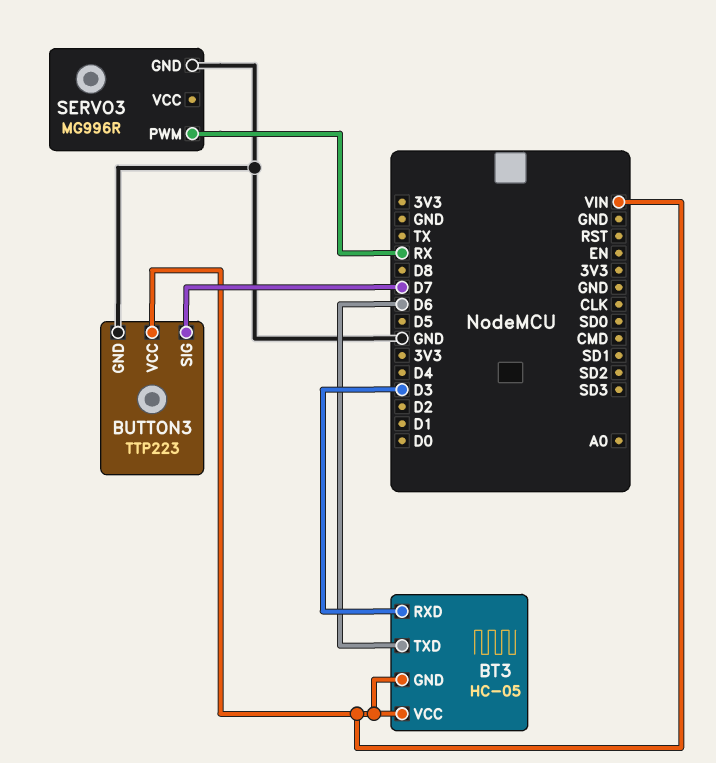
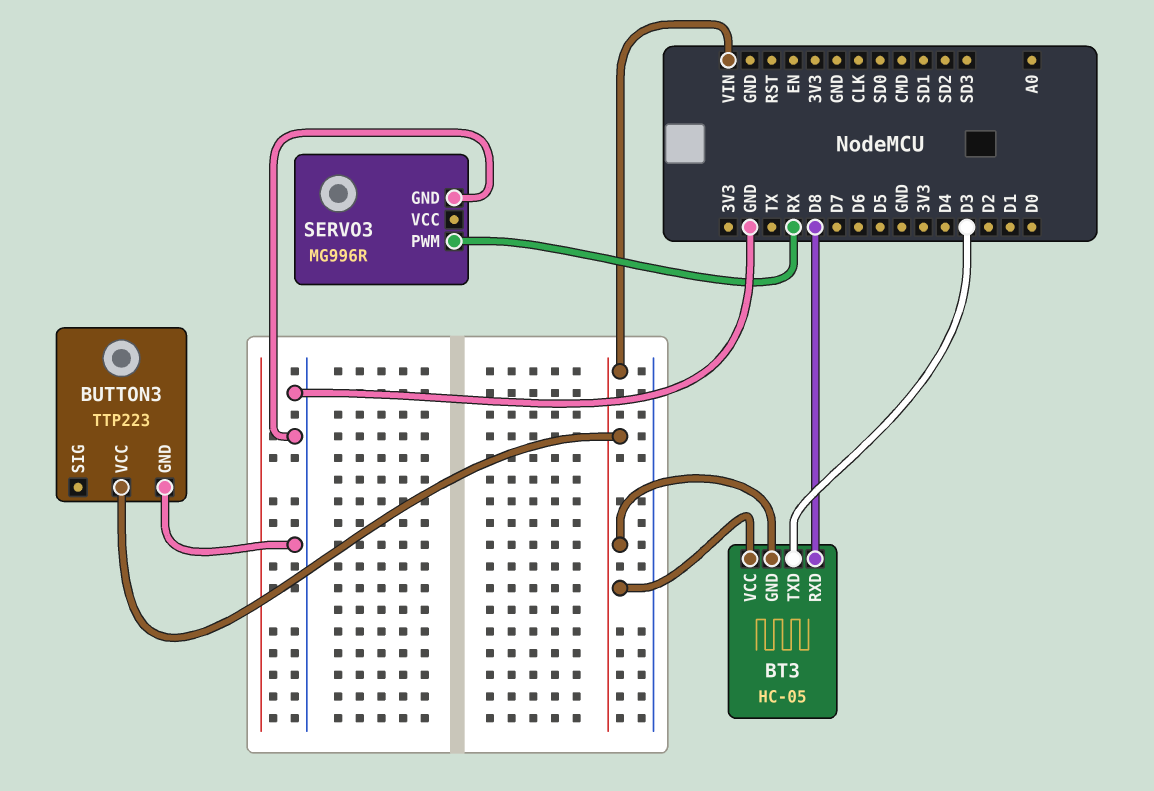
BT3 pin RXD: D3 -> D8
BT3 pin TXD: D6 -> D3
BUTTON3 pin SIG: D7 -> none

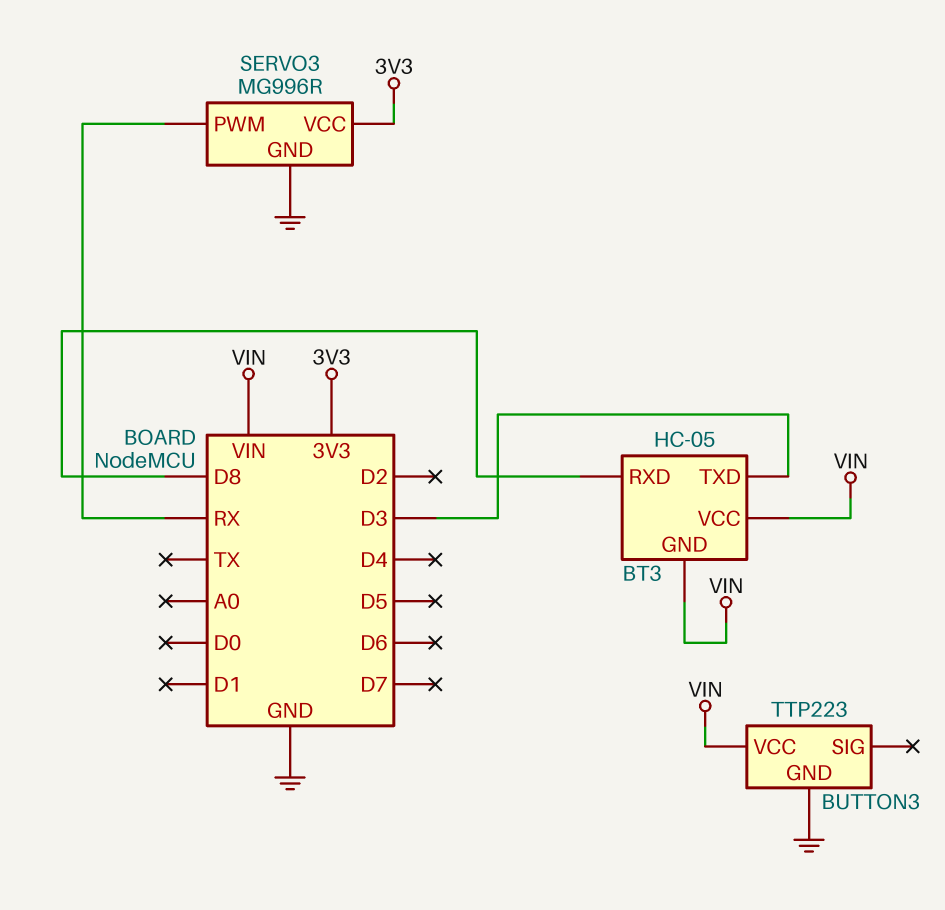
SERVO3 pin VCC: none -> 3V3

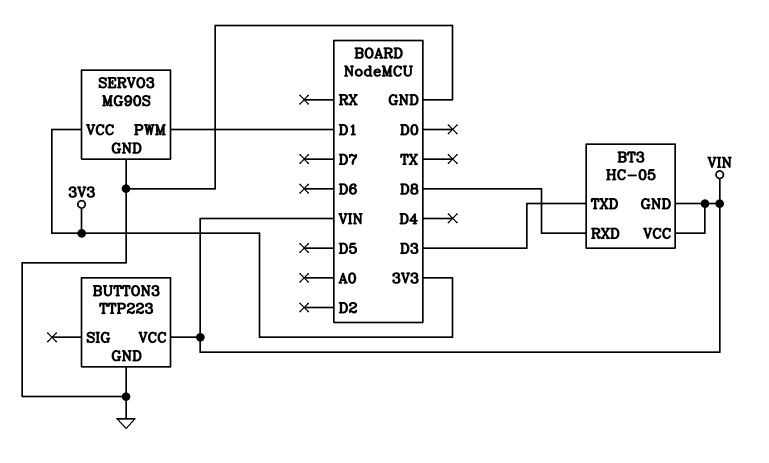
SERVO3: MG996R -> MG90S
SERVO3 pin PWM: RX -> D1

